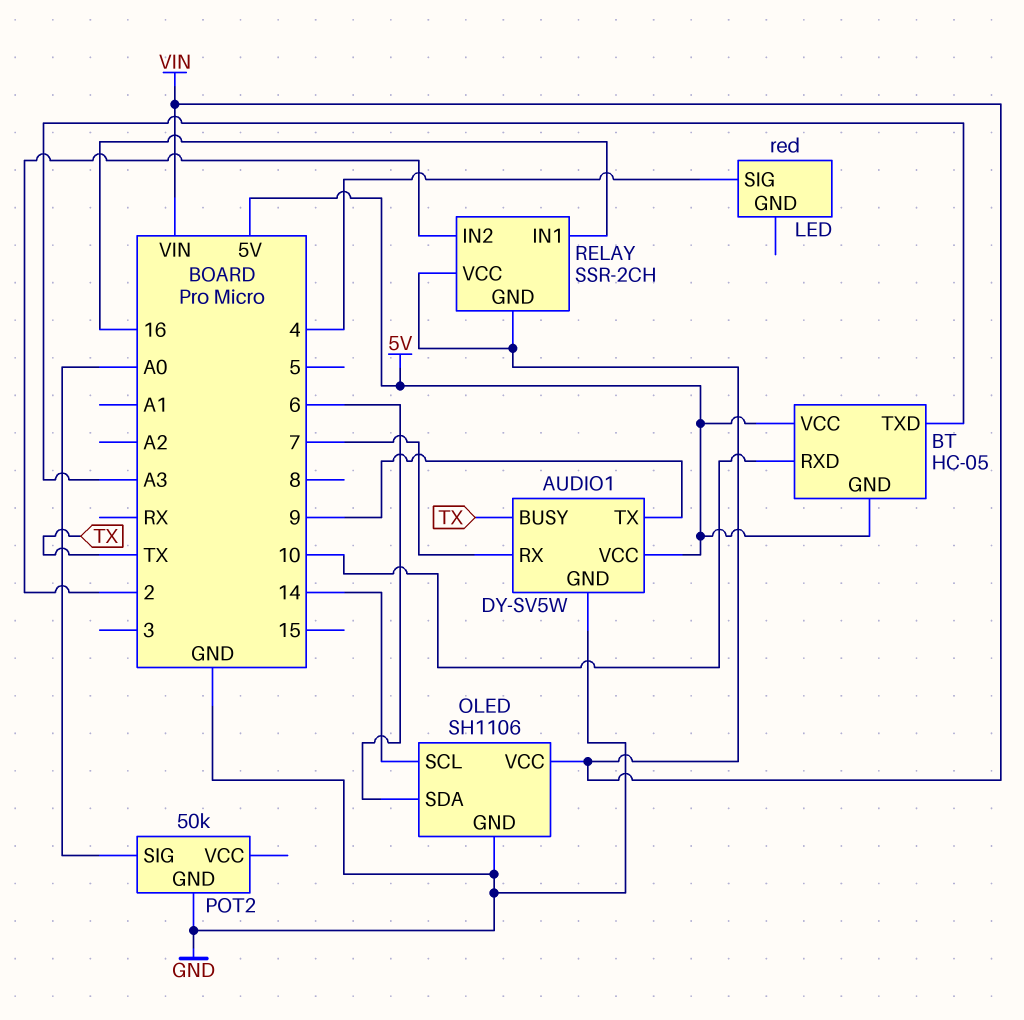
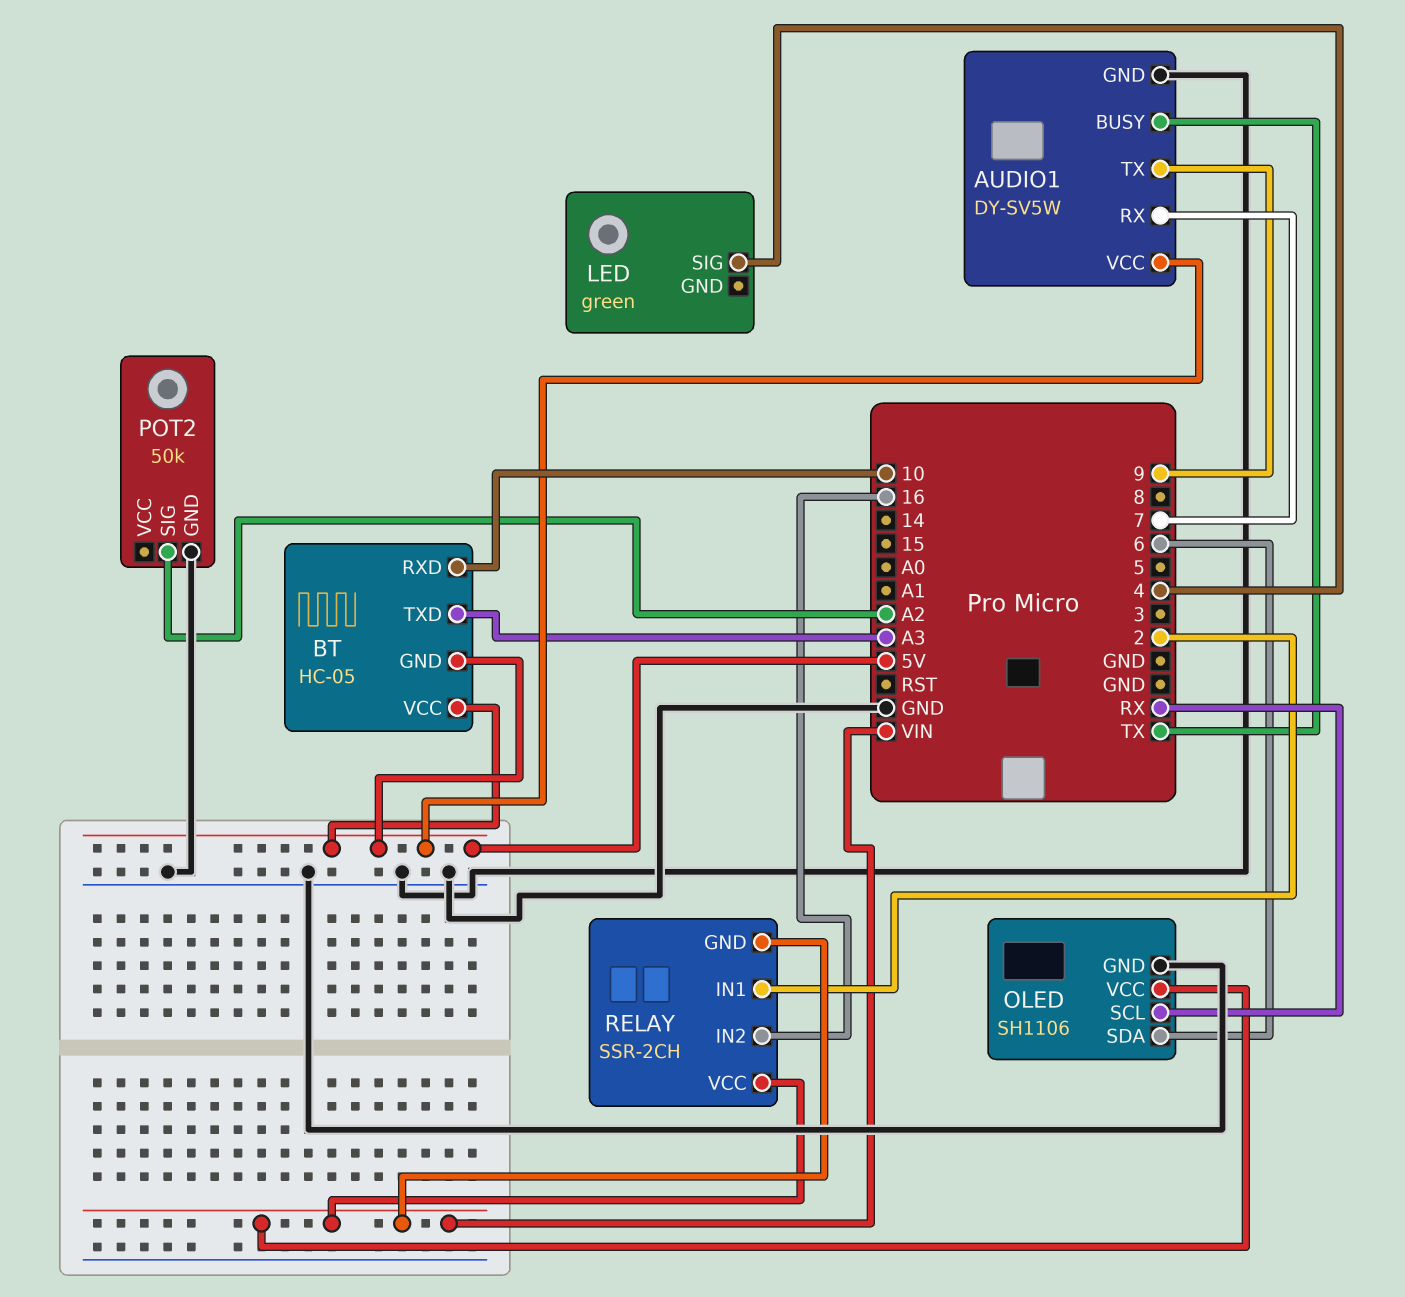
LED: red -> green
OLED pin SCL: 14 -> RX
POT2 pin SIG: A0 -> A2
RELAY pin IN1: 16 -> 2
RELAY pin IN2: 2 -> 16

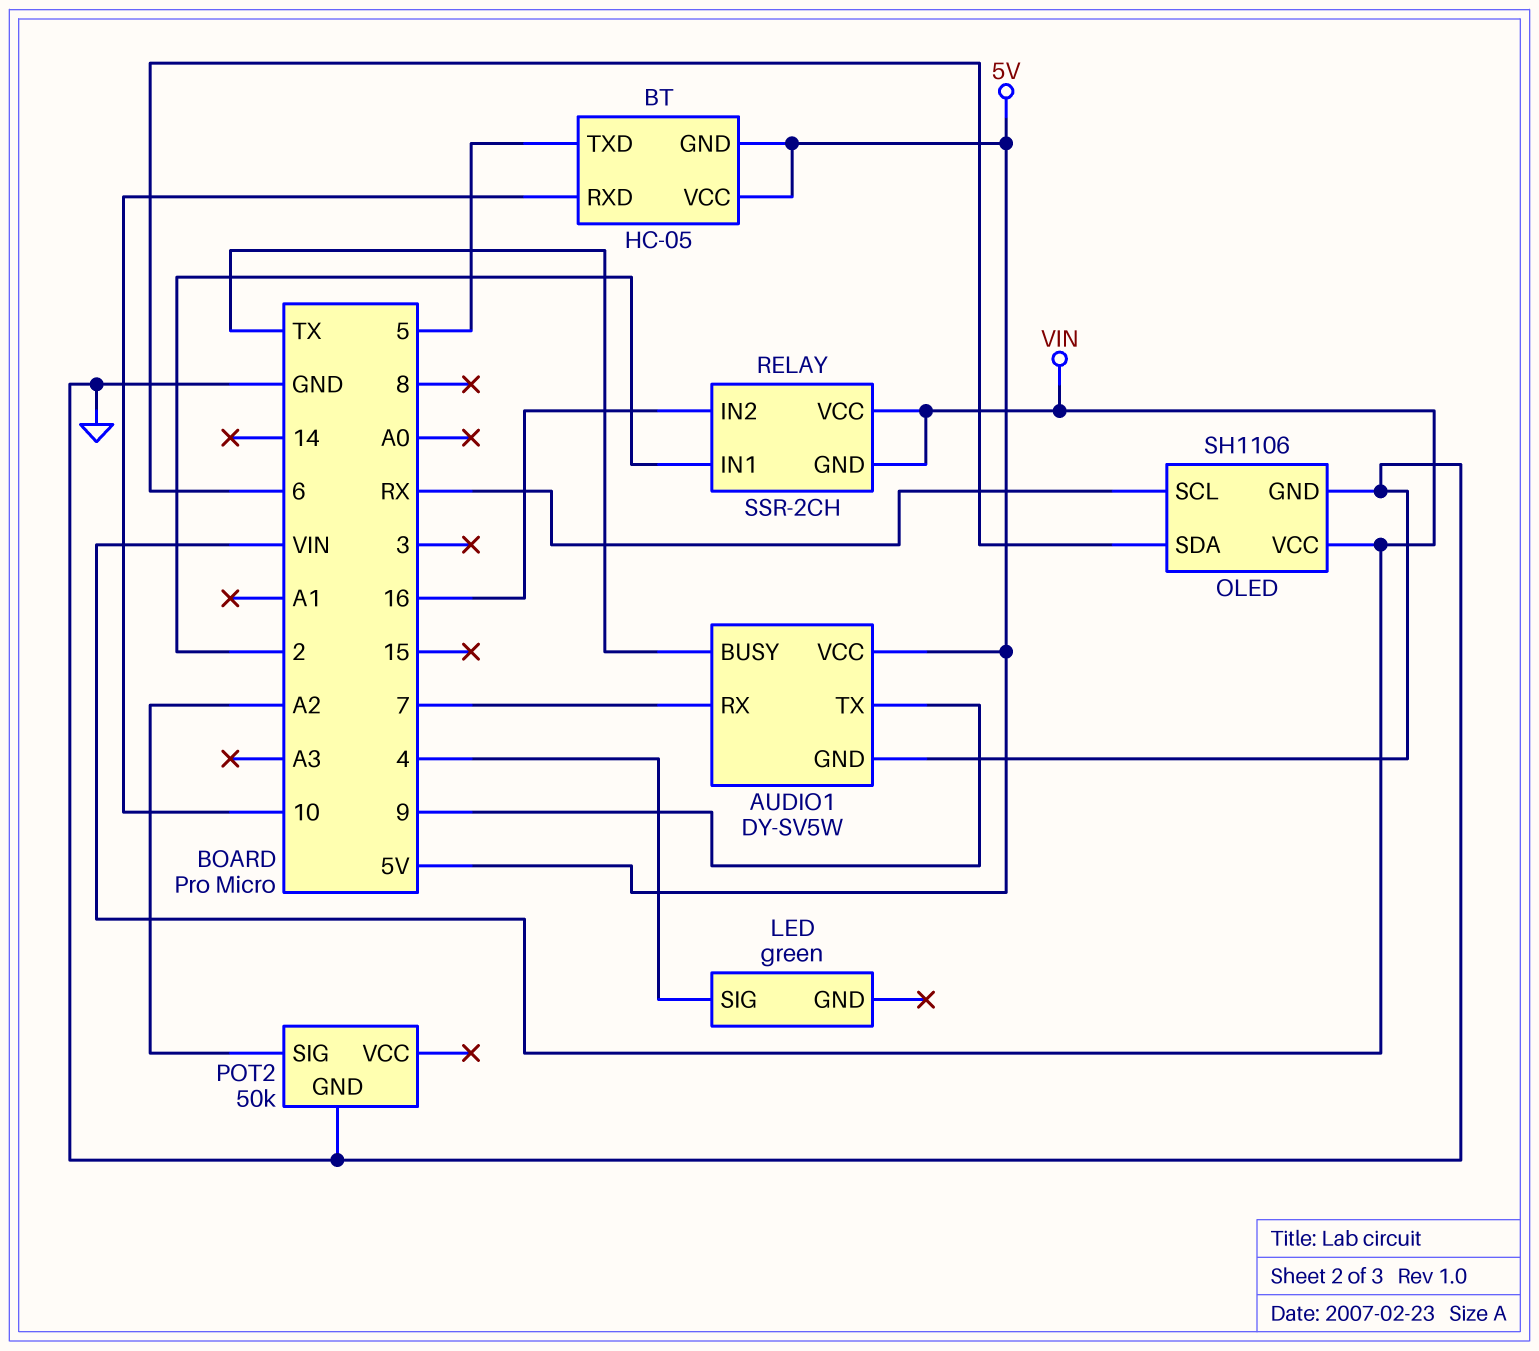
BT pin TXD: A3 -> 5

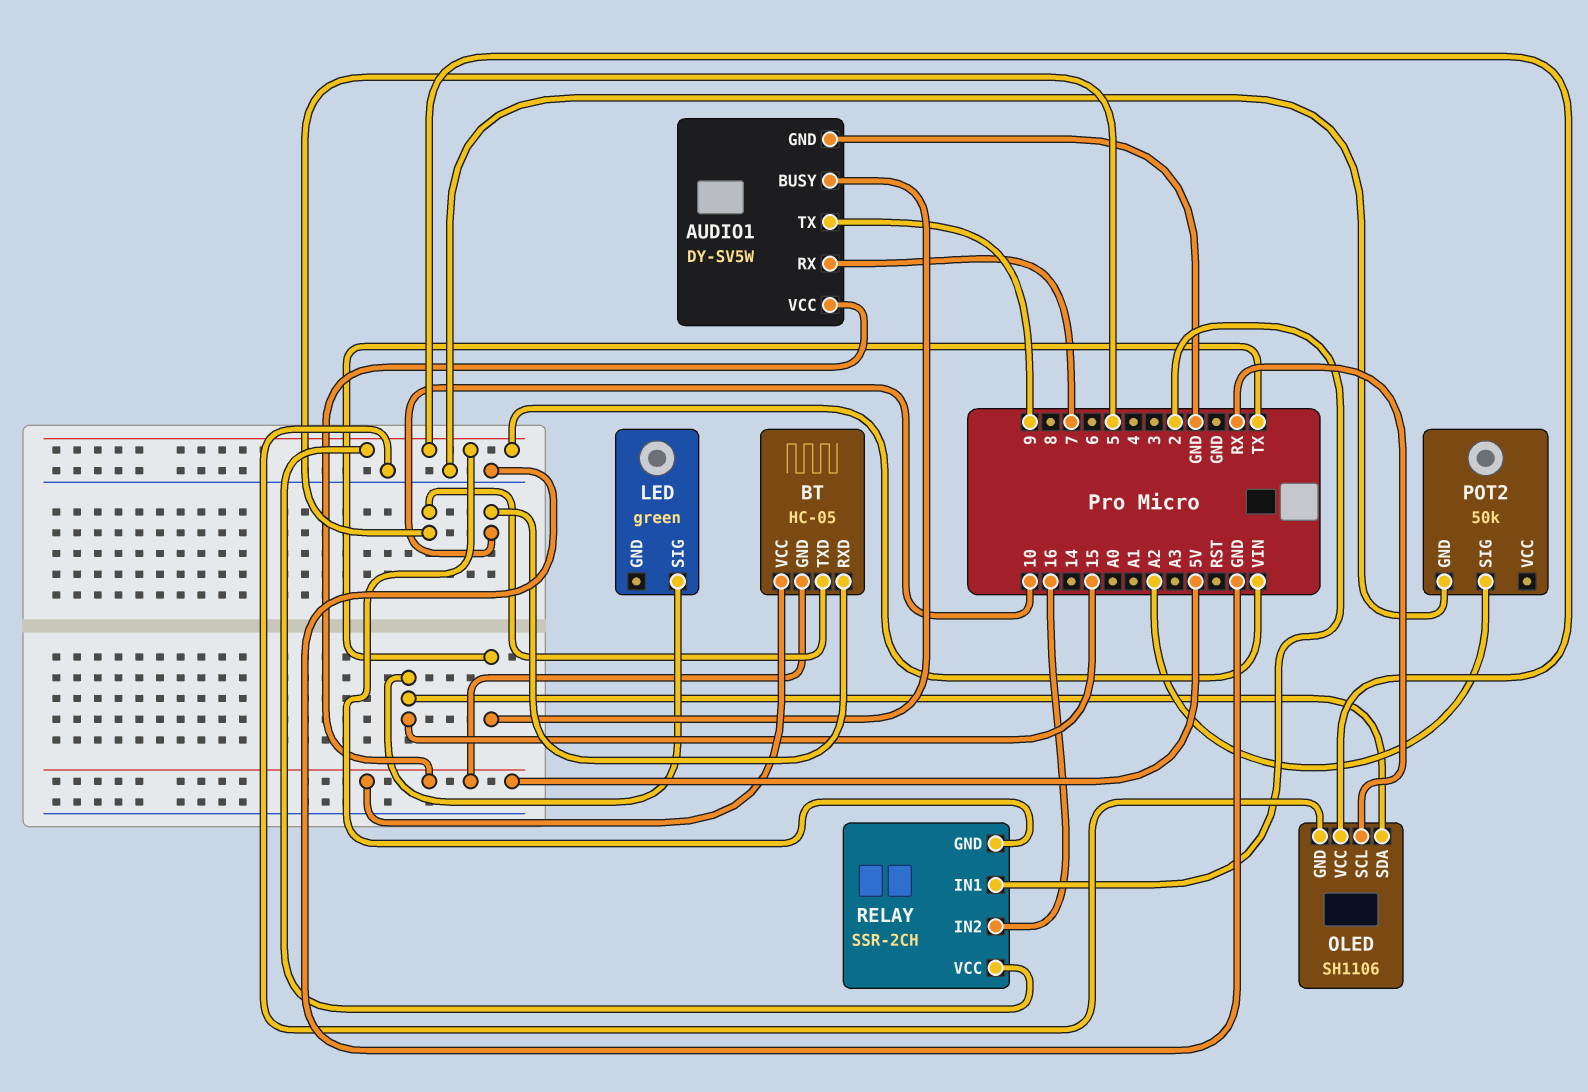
LED pin SIG: 4 -> 15
OLED pin SDA: 6 -> 15

